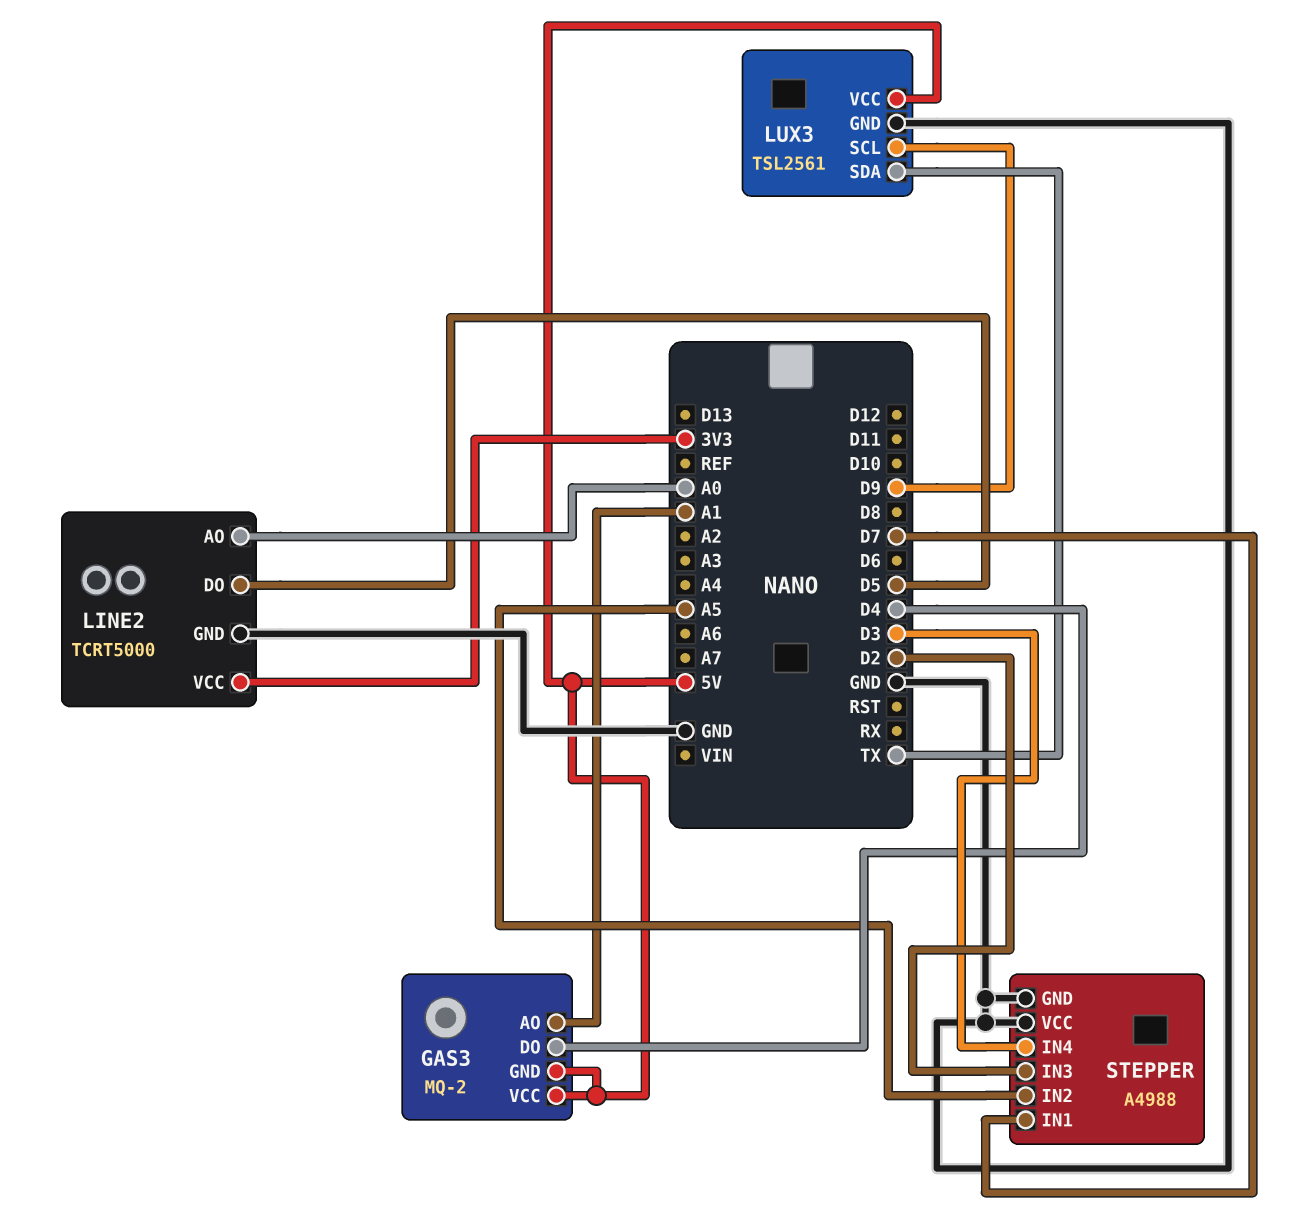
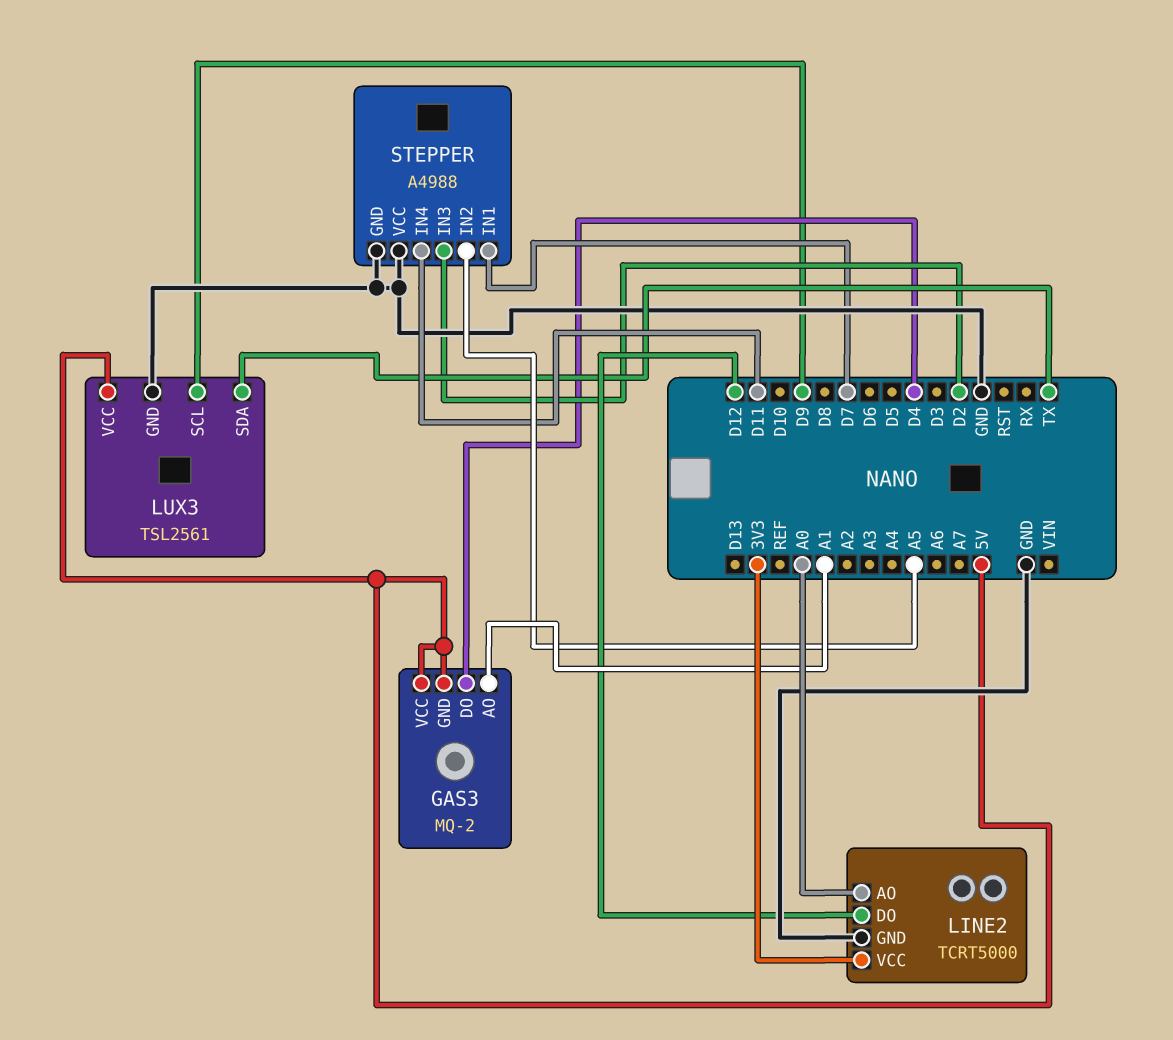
LINE2 pin DO: D5 -> D12
STEPPER pin IN4: D3 -> D11

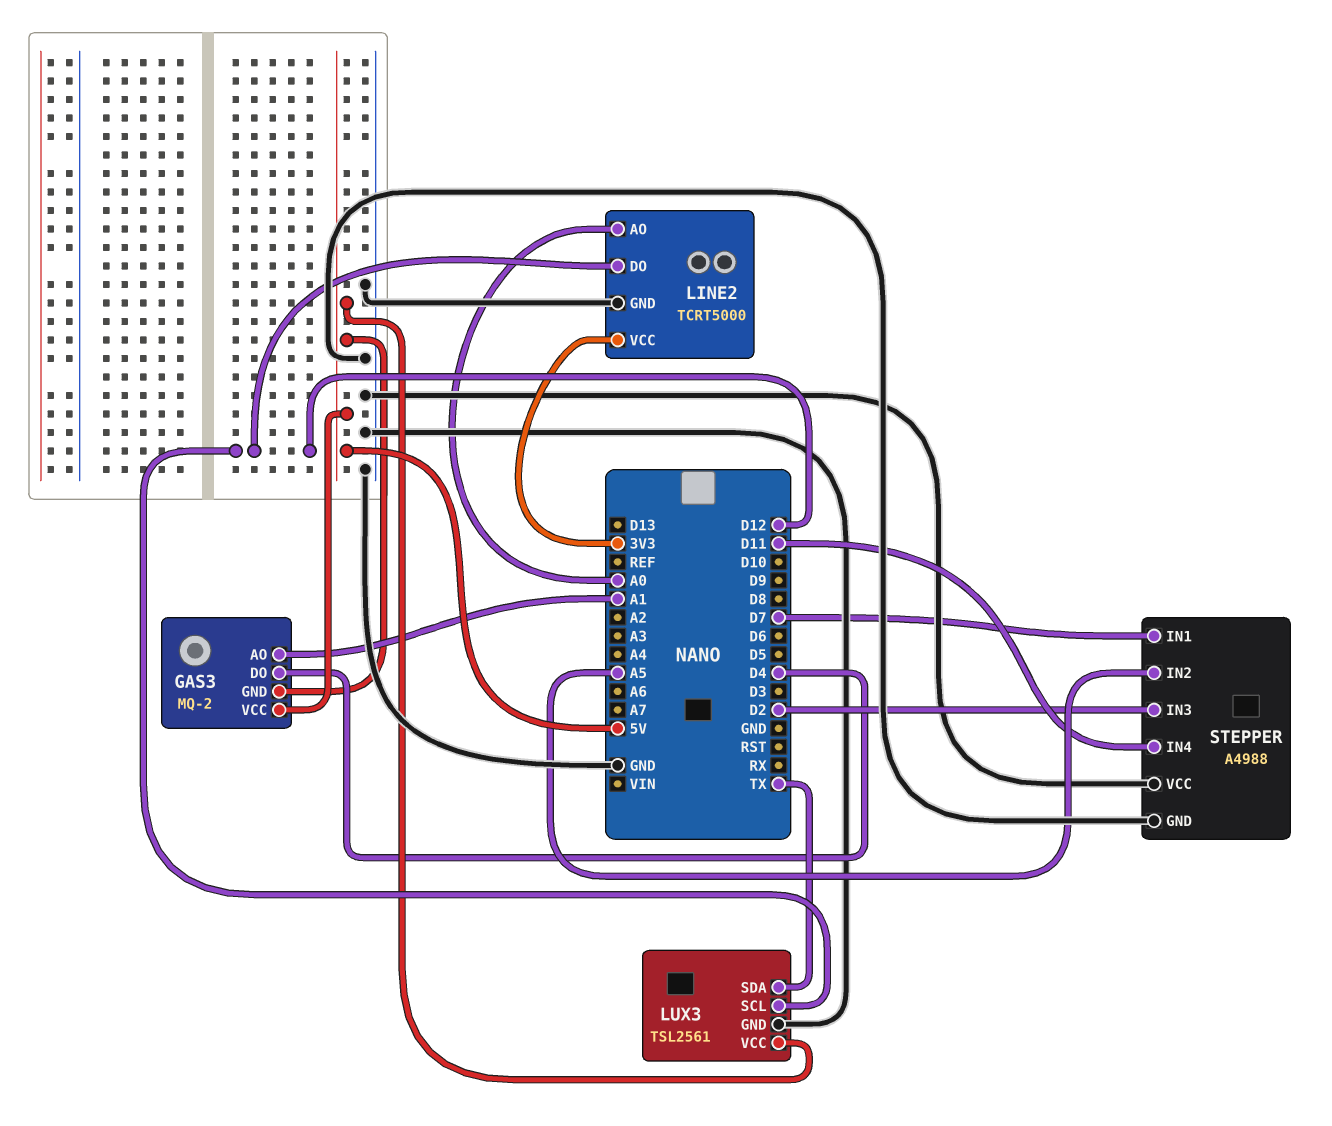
LUX3 pin SCL: D9 -> D12

